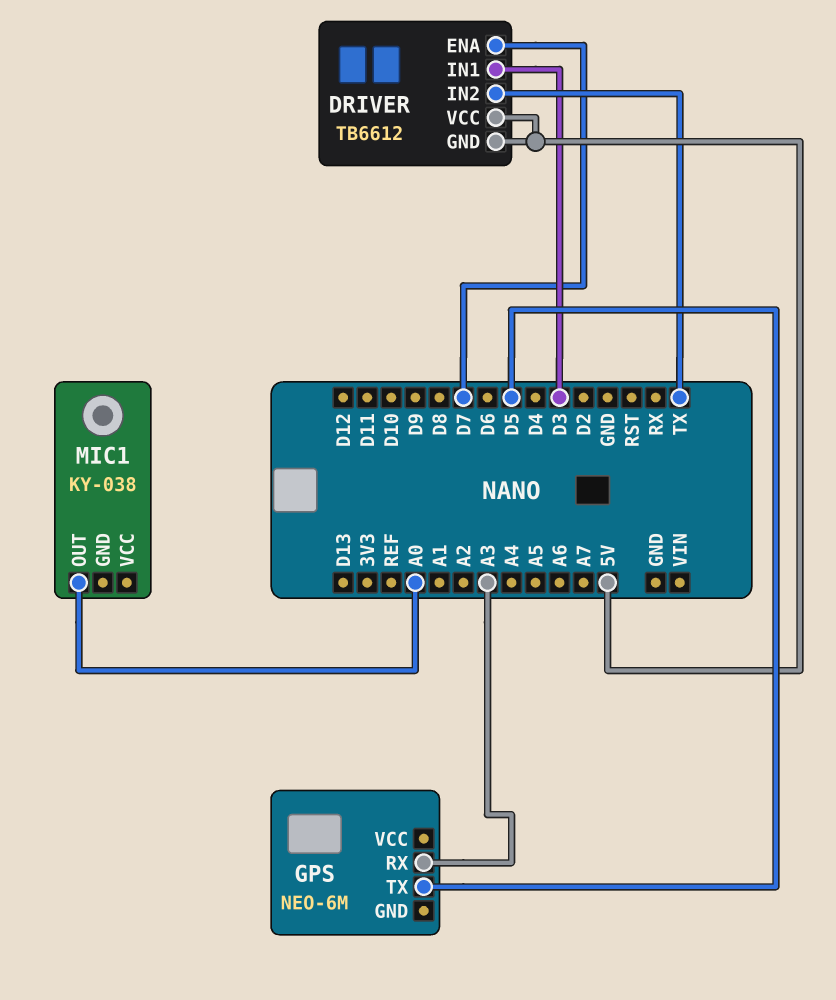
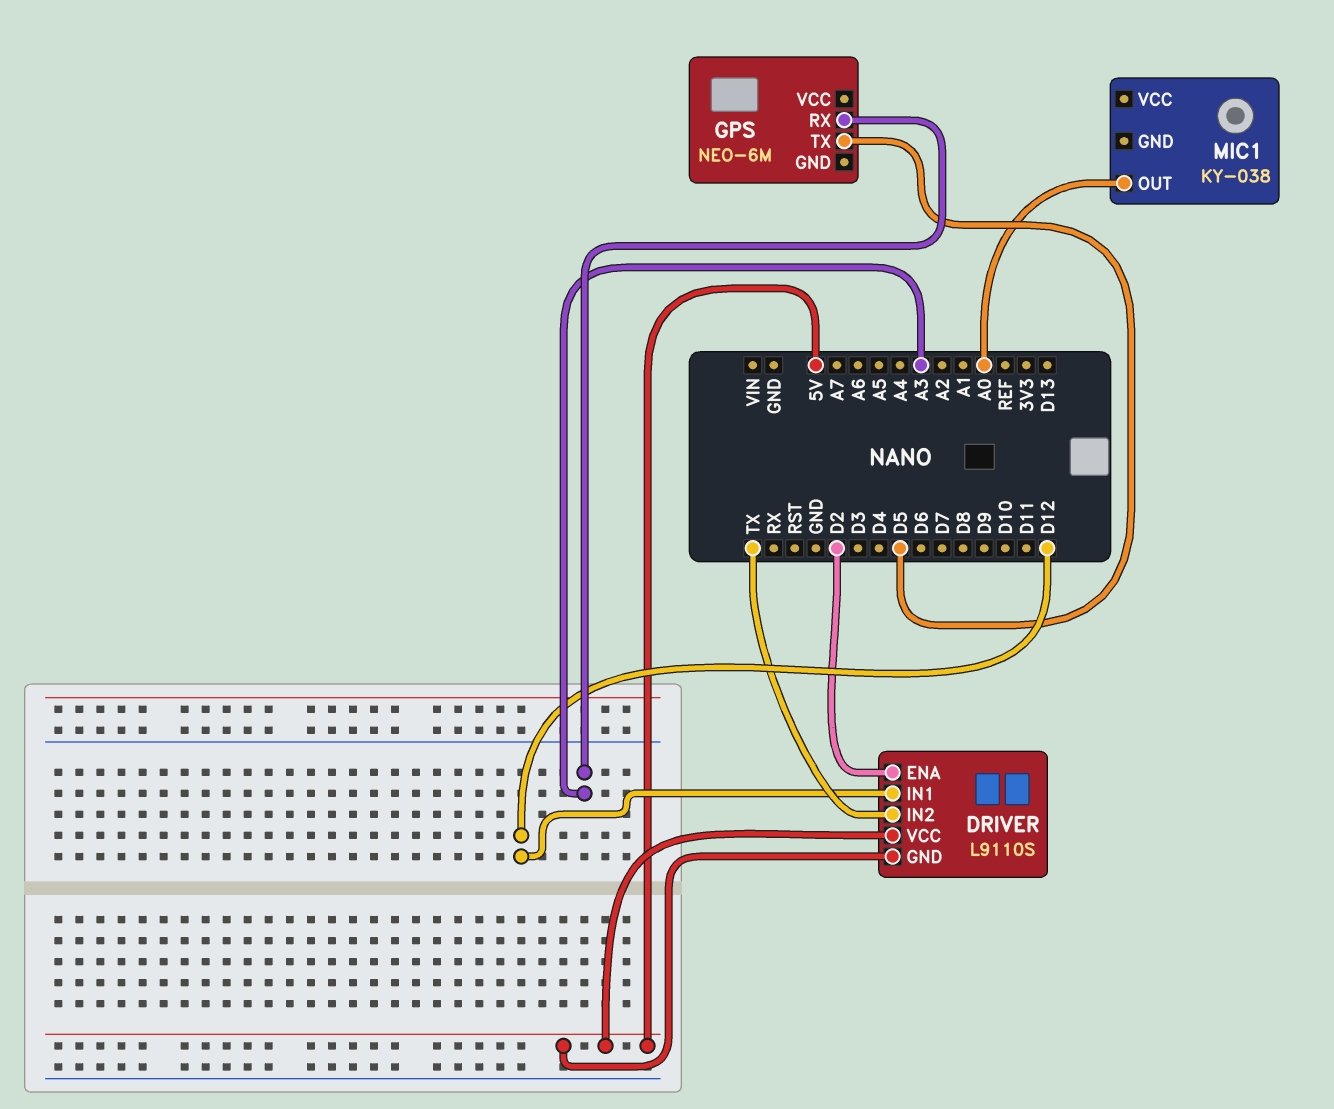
DRIVER: TB6612 -> L9110S
DRIVER pin ENA: D7 -> D2
DRIVER pin IN1: D3 -> D12

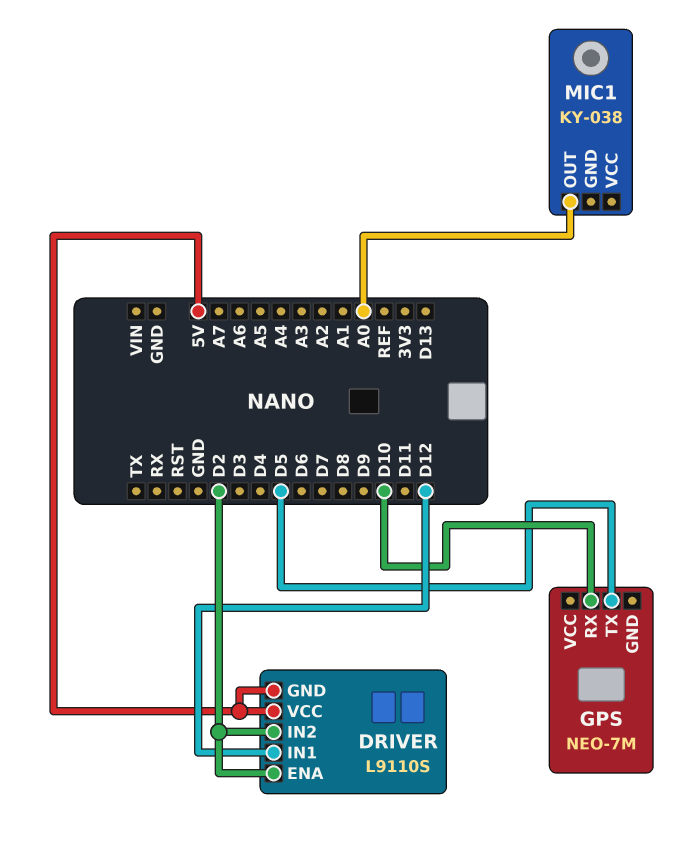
DRIVER pin IN2: TX -> D2
GPS: NEO-6M -> NEO-7M
GPS pin RX: A3 -> D10

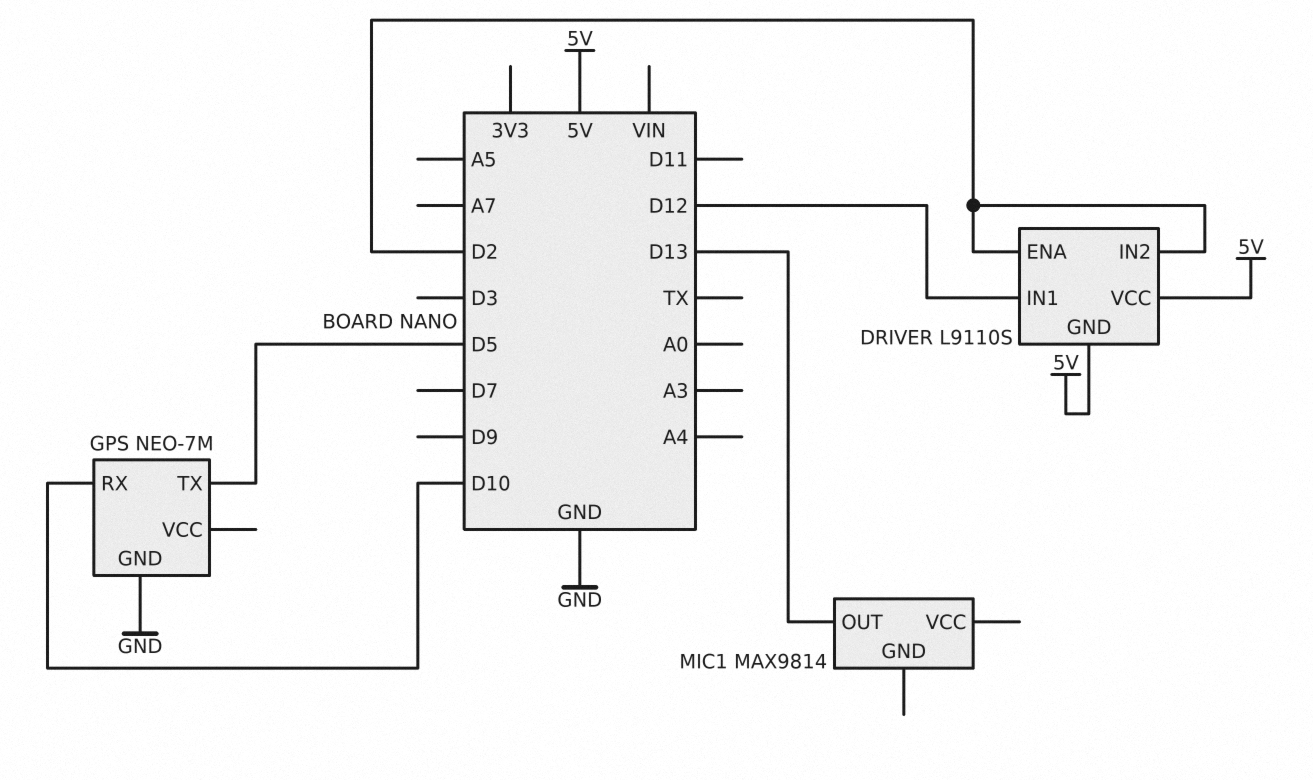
GPS pin GND: none -> GND
MIC1: KY-038 -> MAX9814
MIC1 pin OUT: A0 -> D13

